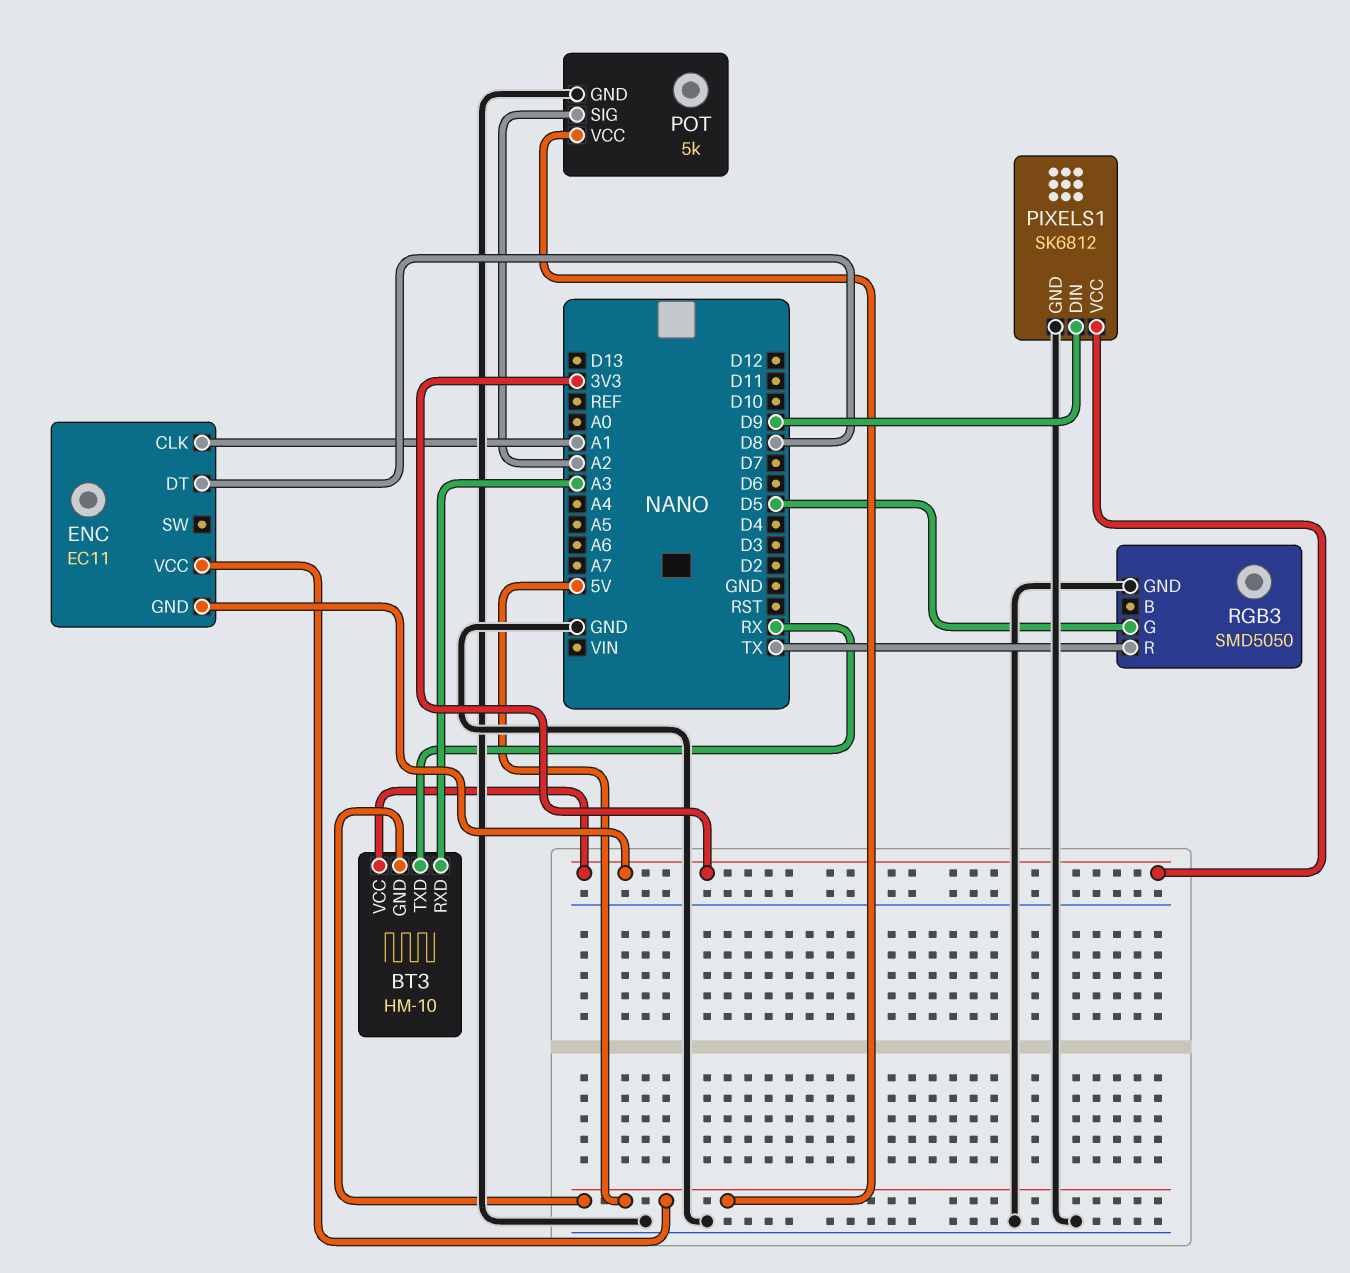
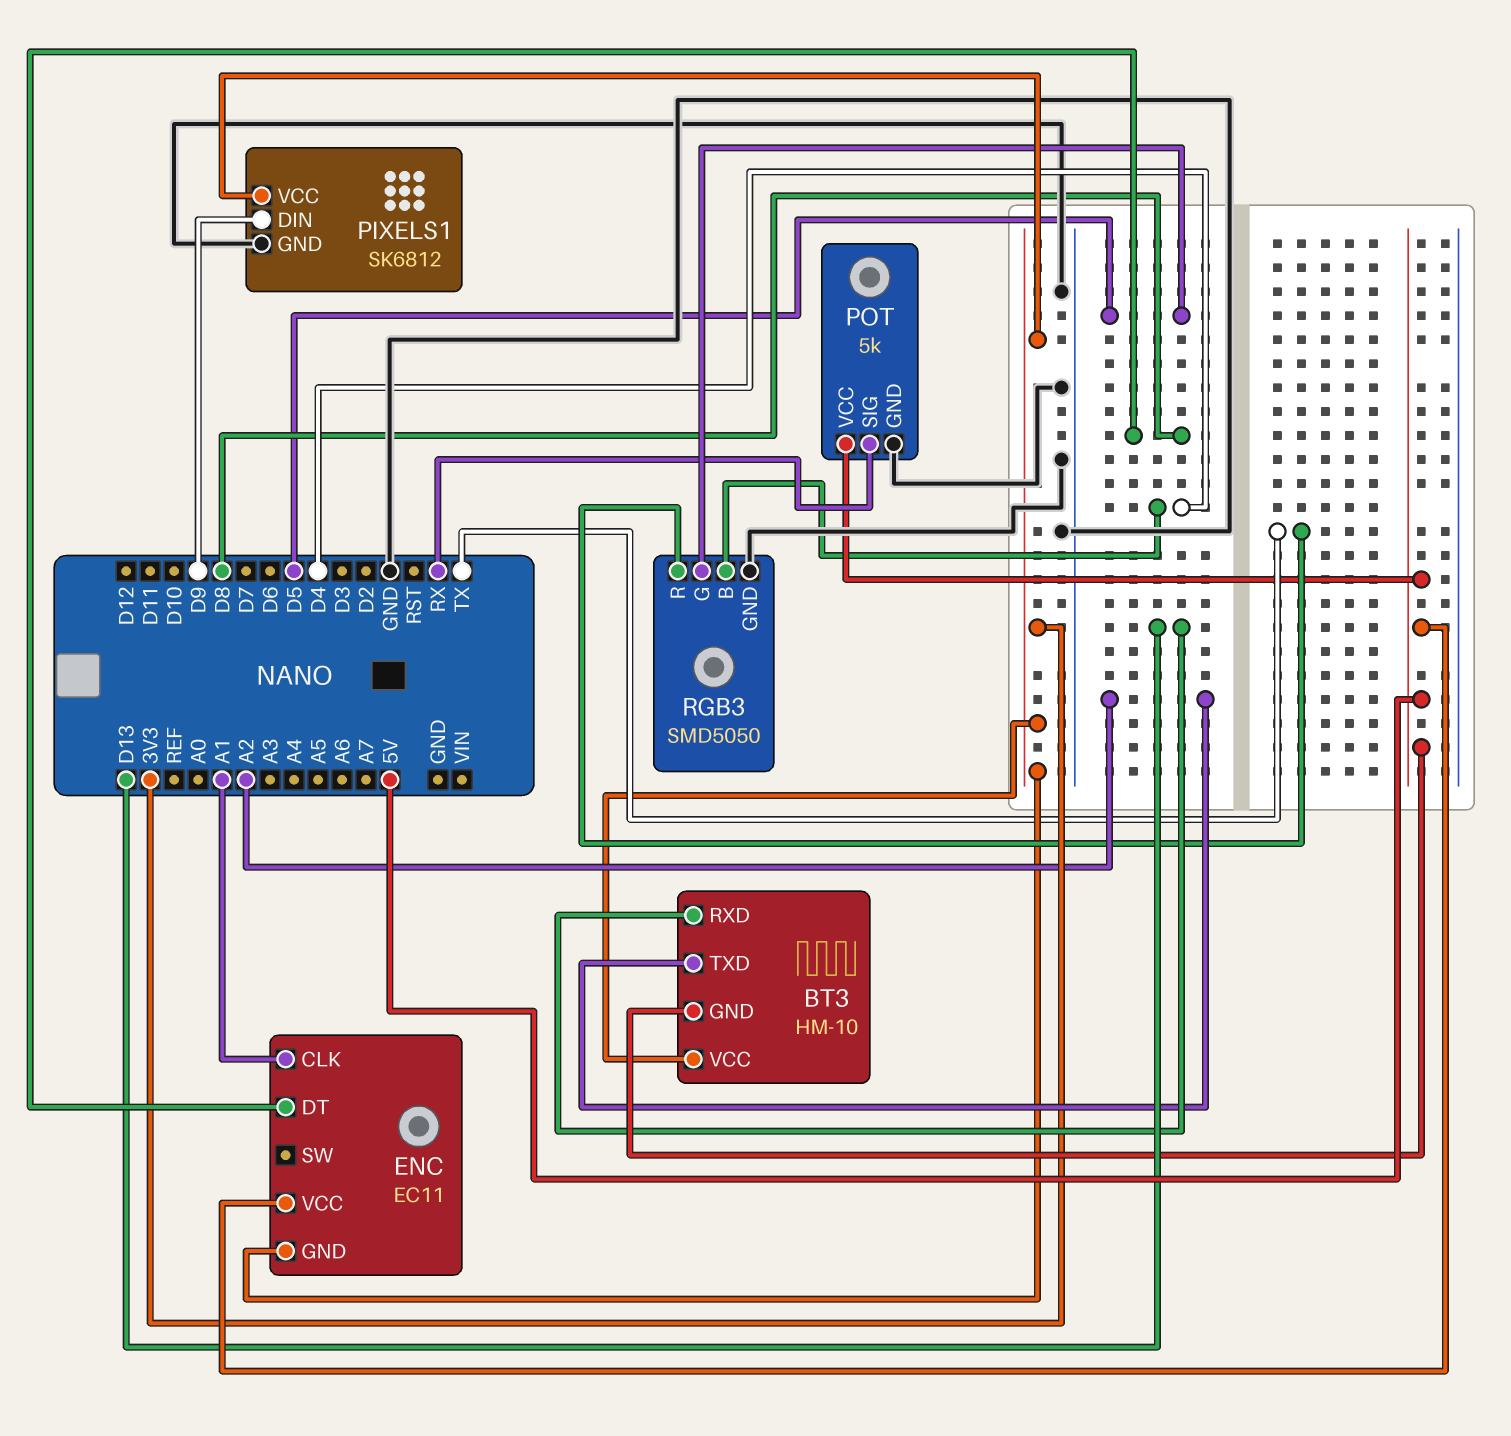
BT3 pin RXD: A3 -> D13
BT3 pin TXD: RX -> A2
POT pin SIG: A2 -> RX
RGB3 pin B: none -> D4

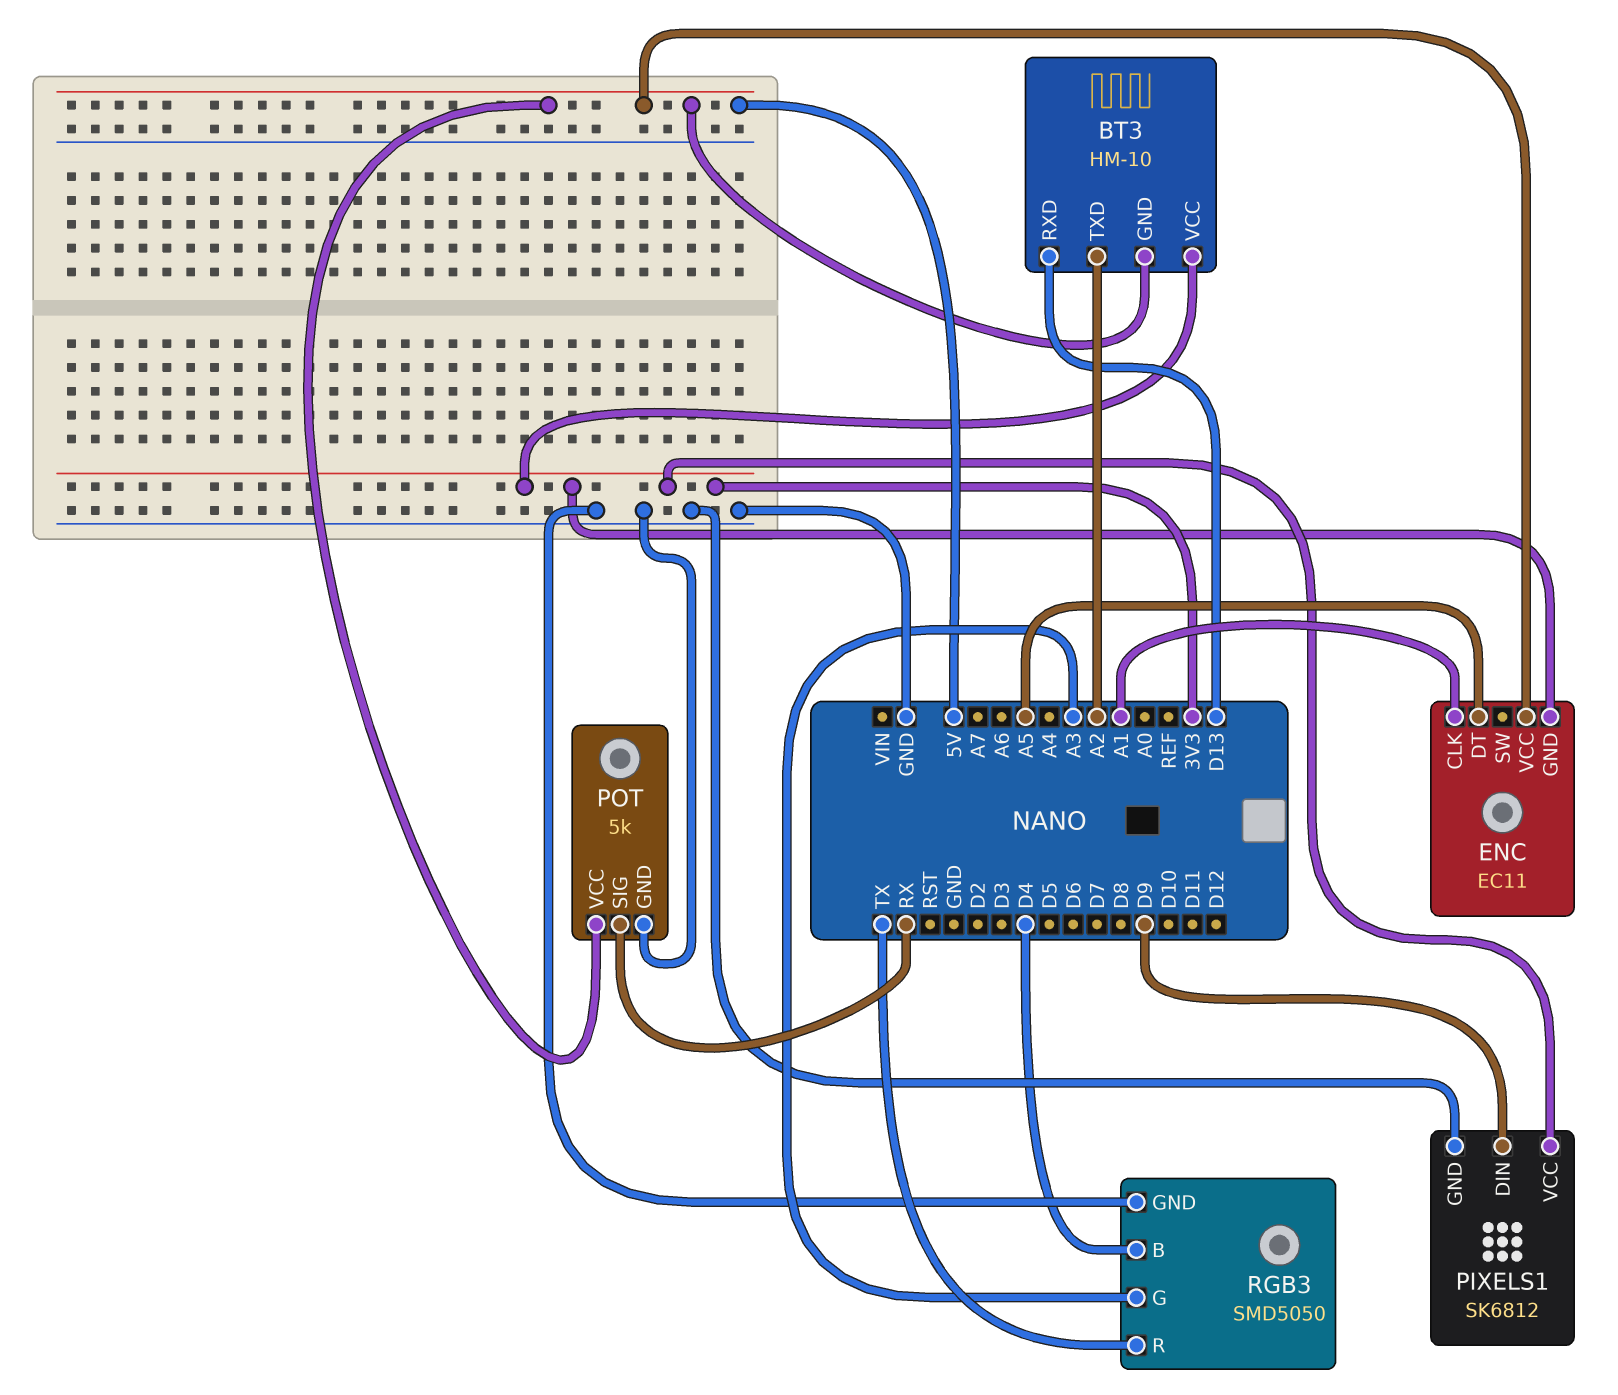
ENC pin DT: D8 -> A5
RGB3 pin G: D5 -> A3

